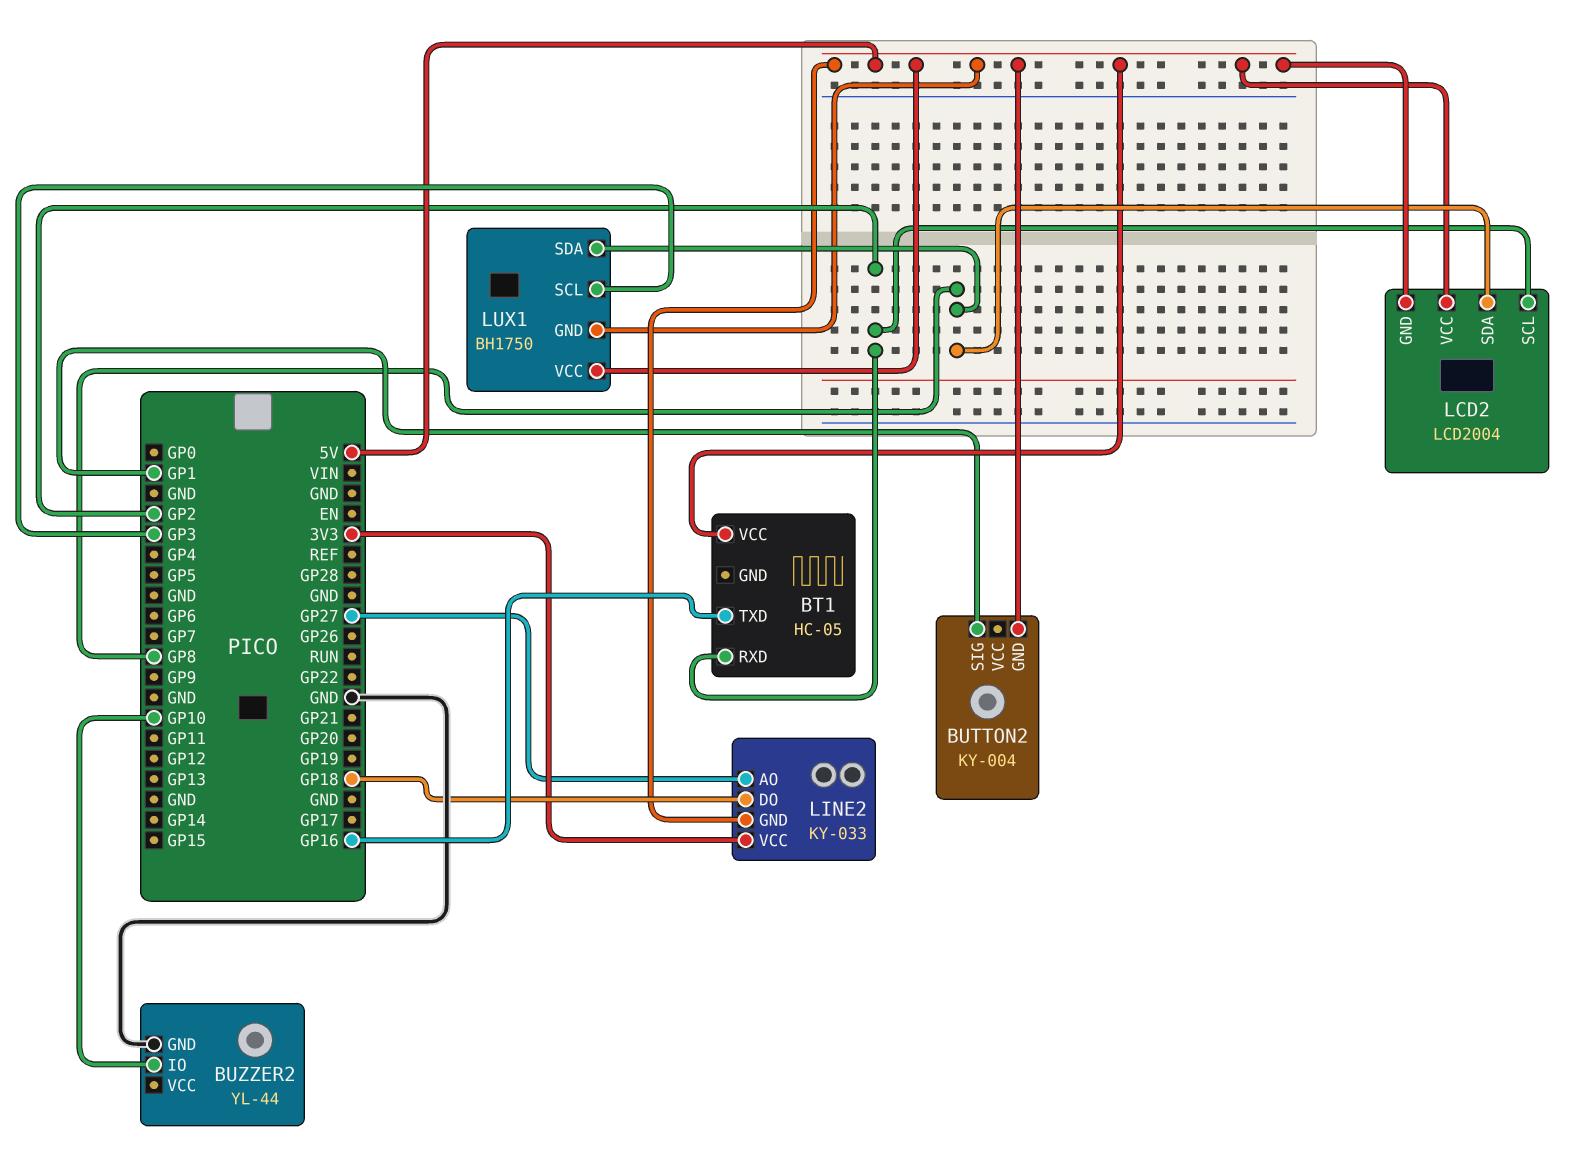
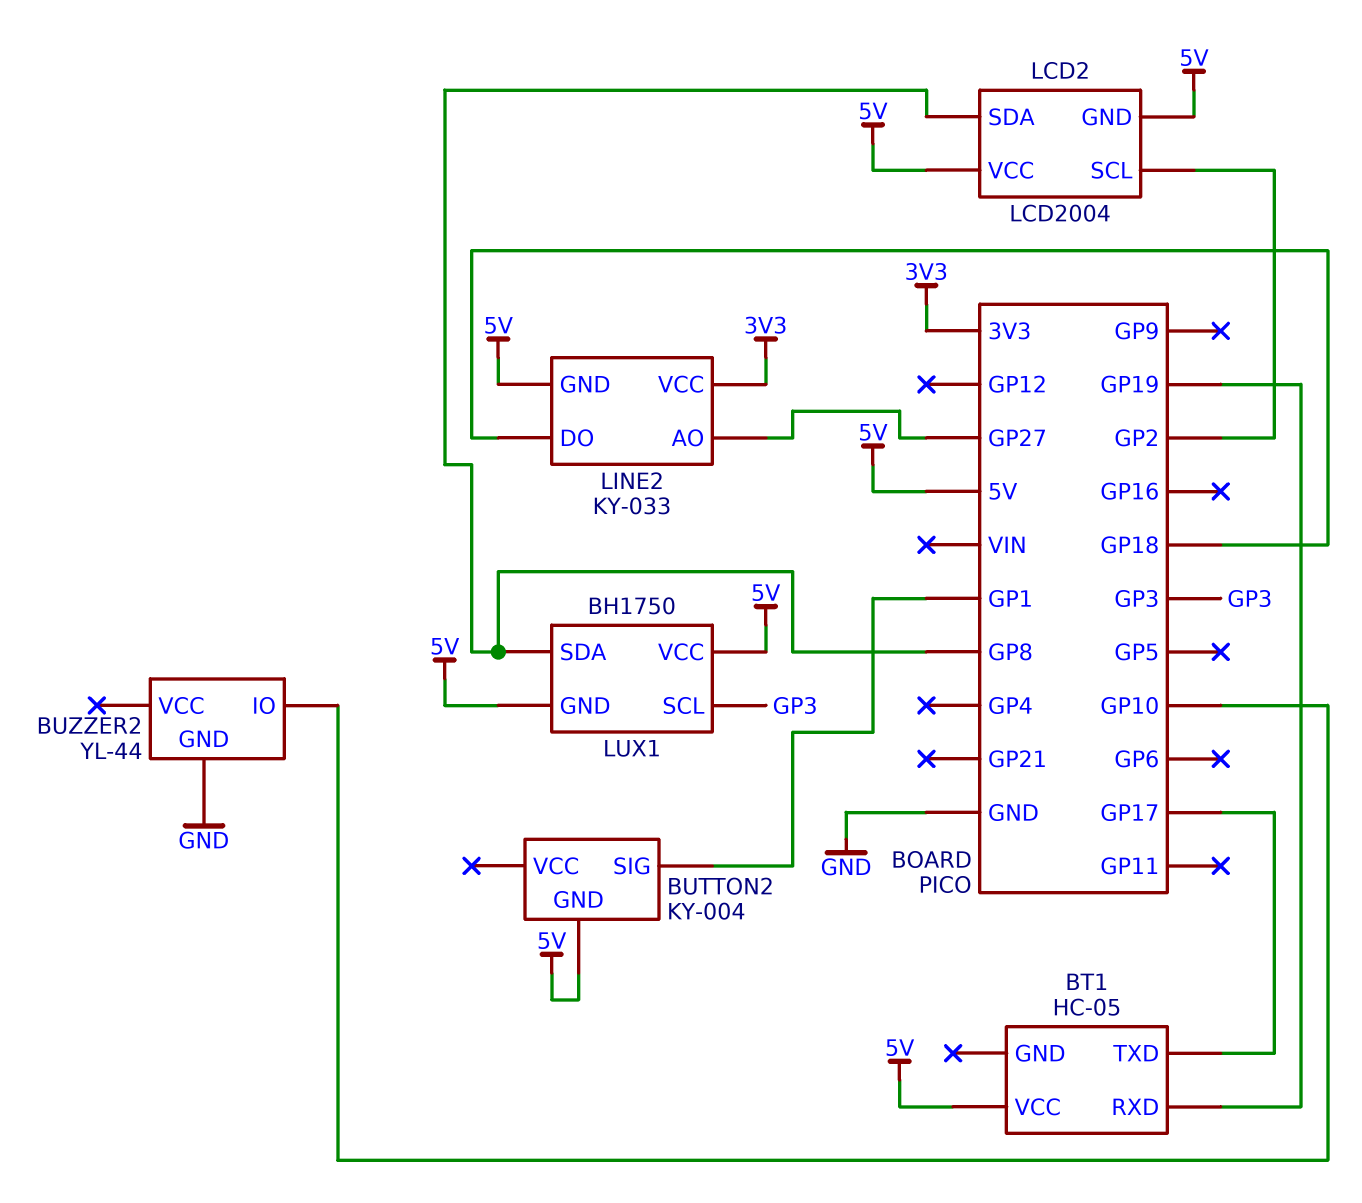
BT1 pin RXD: GP2 -> GP19
BT1 pin TXD: GP16 -> GP17

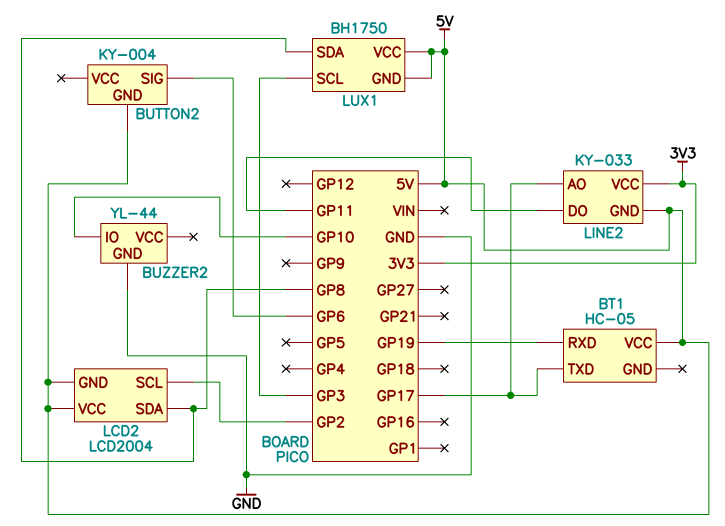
BUTTON2 pin SIG: GP1 -> GP6
LINE2 pin AO: GP27 -> GP17
LINE2 pin DO: GP18 -> GP11

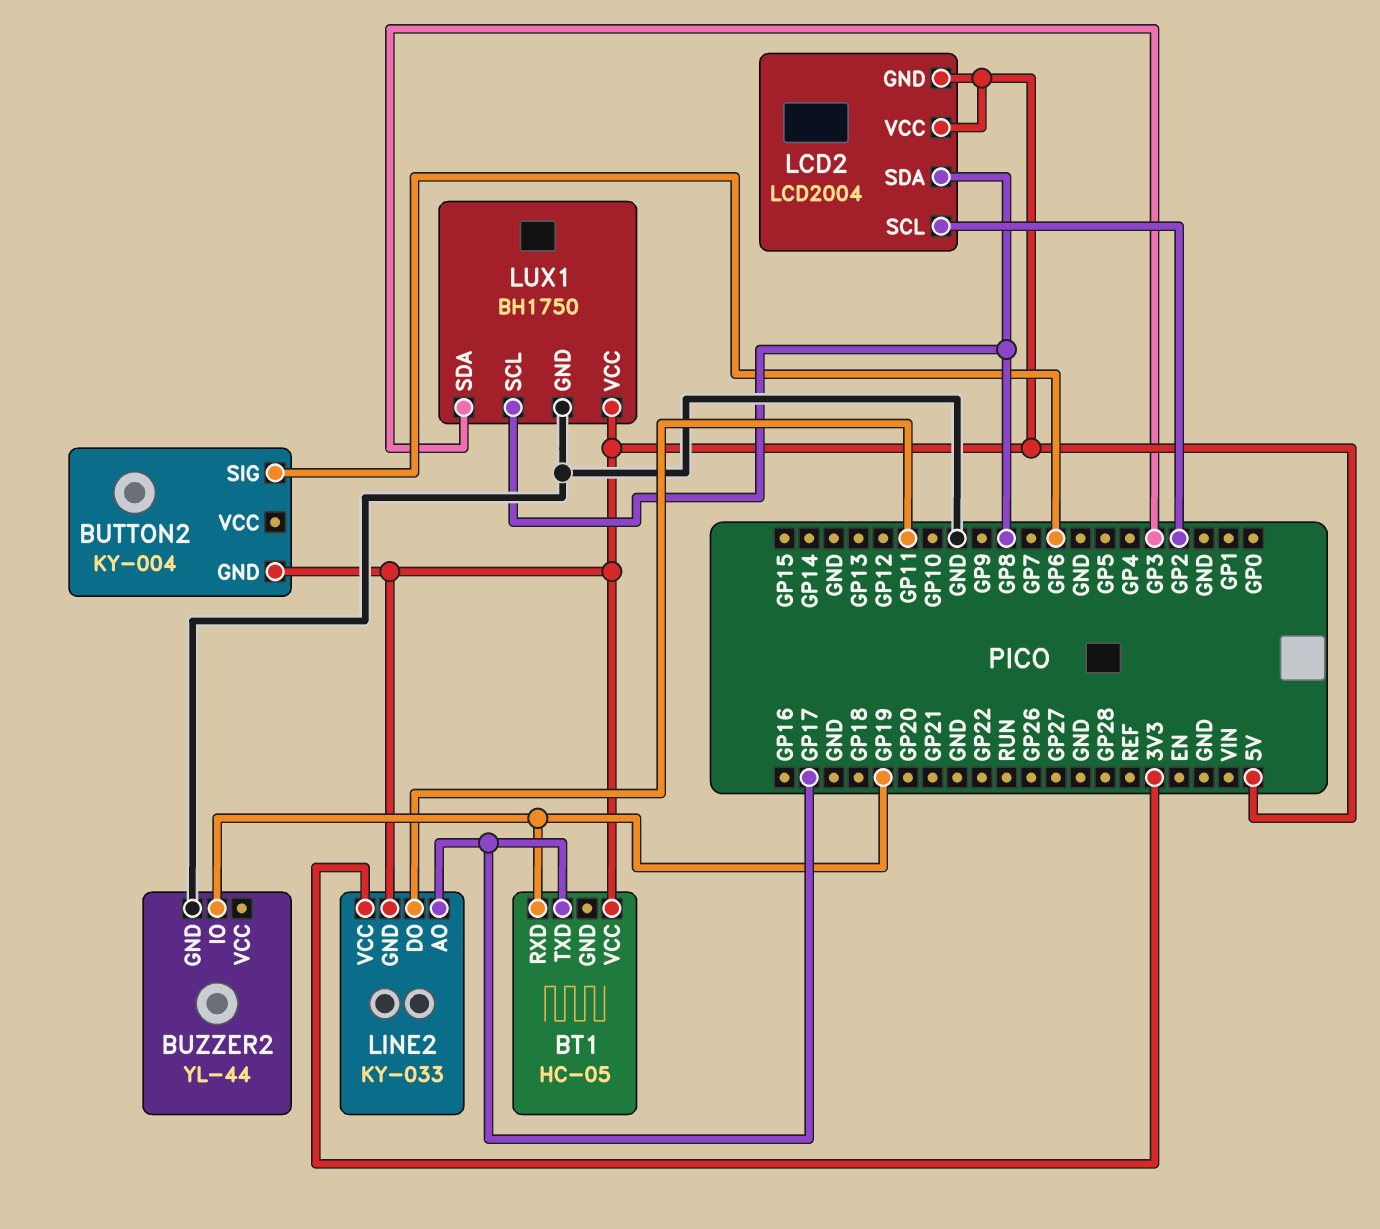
BUZZER2 pin IO: GP10 -> GP19
LUX1 pin GND: 5V -> GND
LUX1 pin SCL: GP3 -> GP8
LUX1 pin SDA: GP8 -> GP3

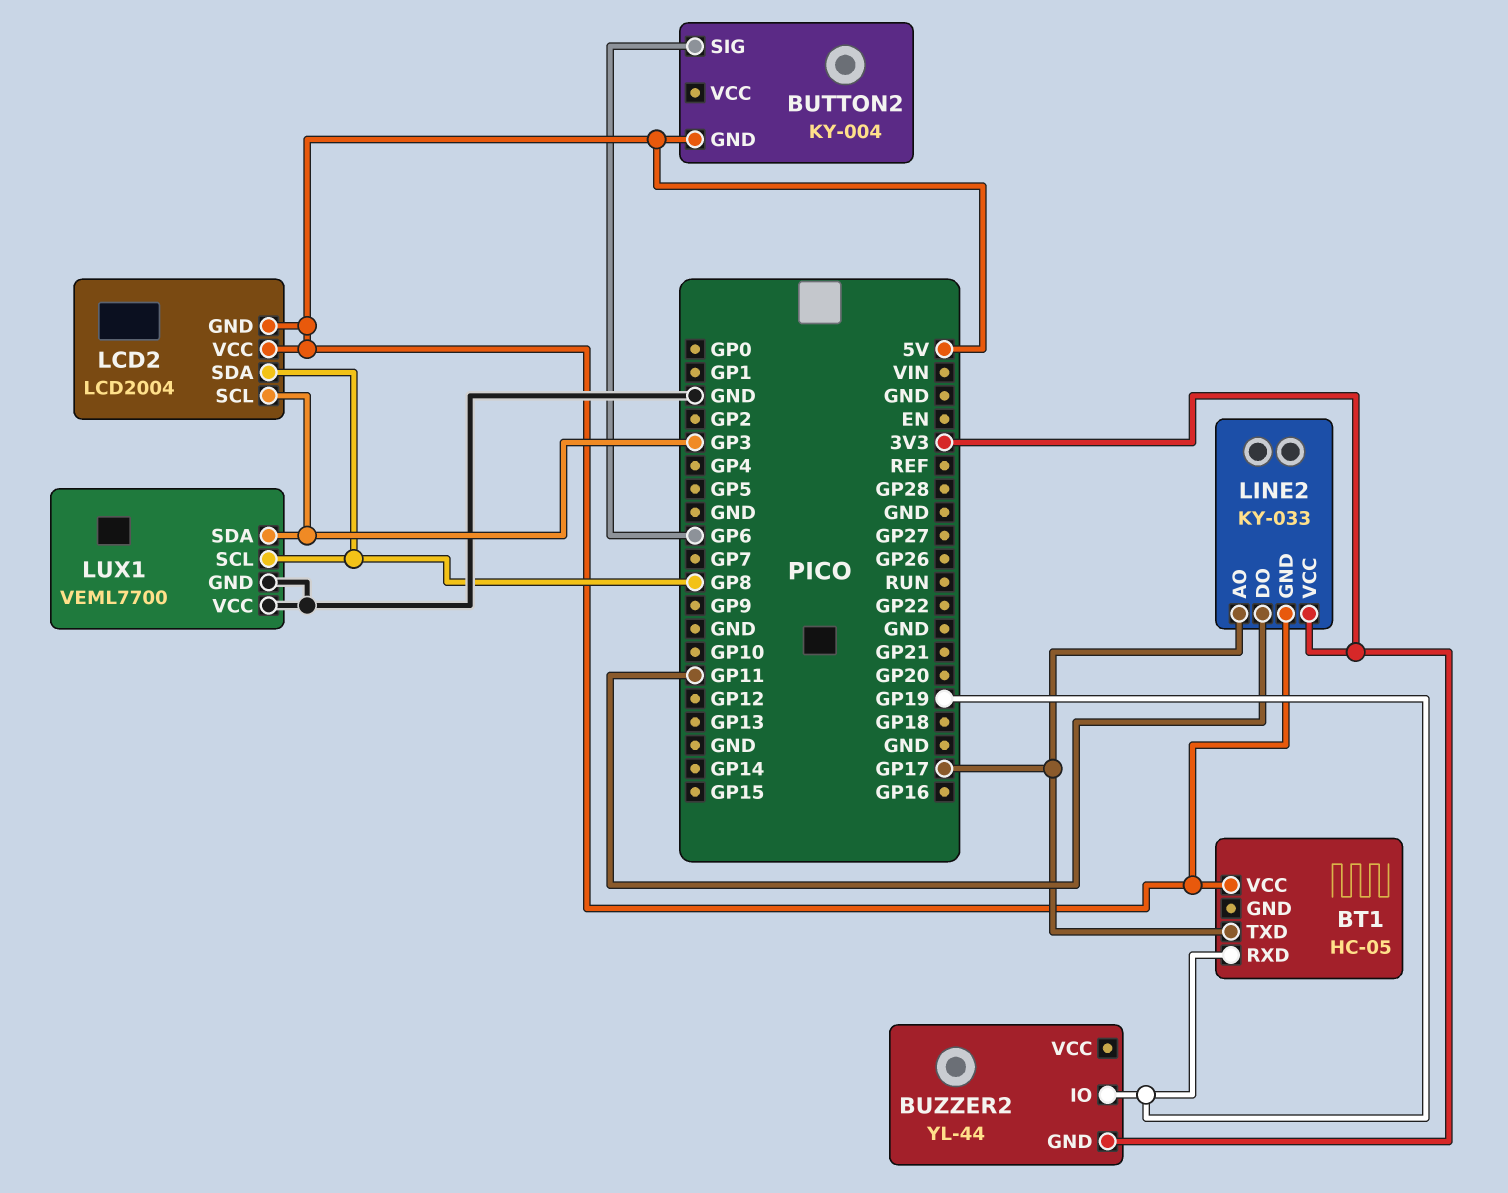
BUZZER2 pin GND: GND -> 3V3
LCD2 pin SCL: GP2 -> GP3
LUX1: BH1750 -> VEML7700
LUX1 pin VCC: 5V -> GND

